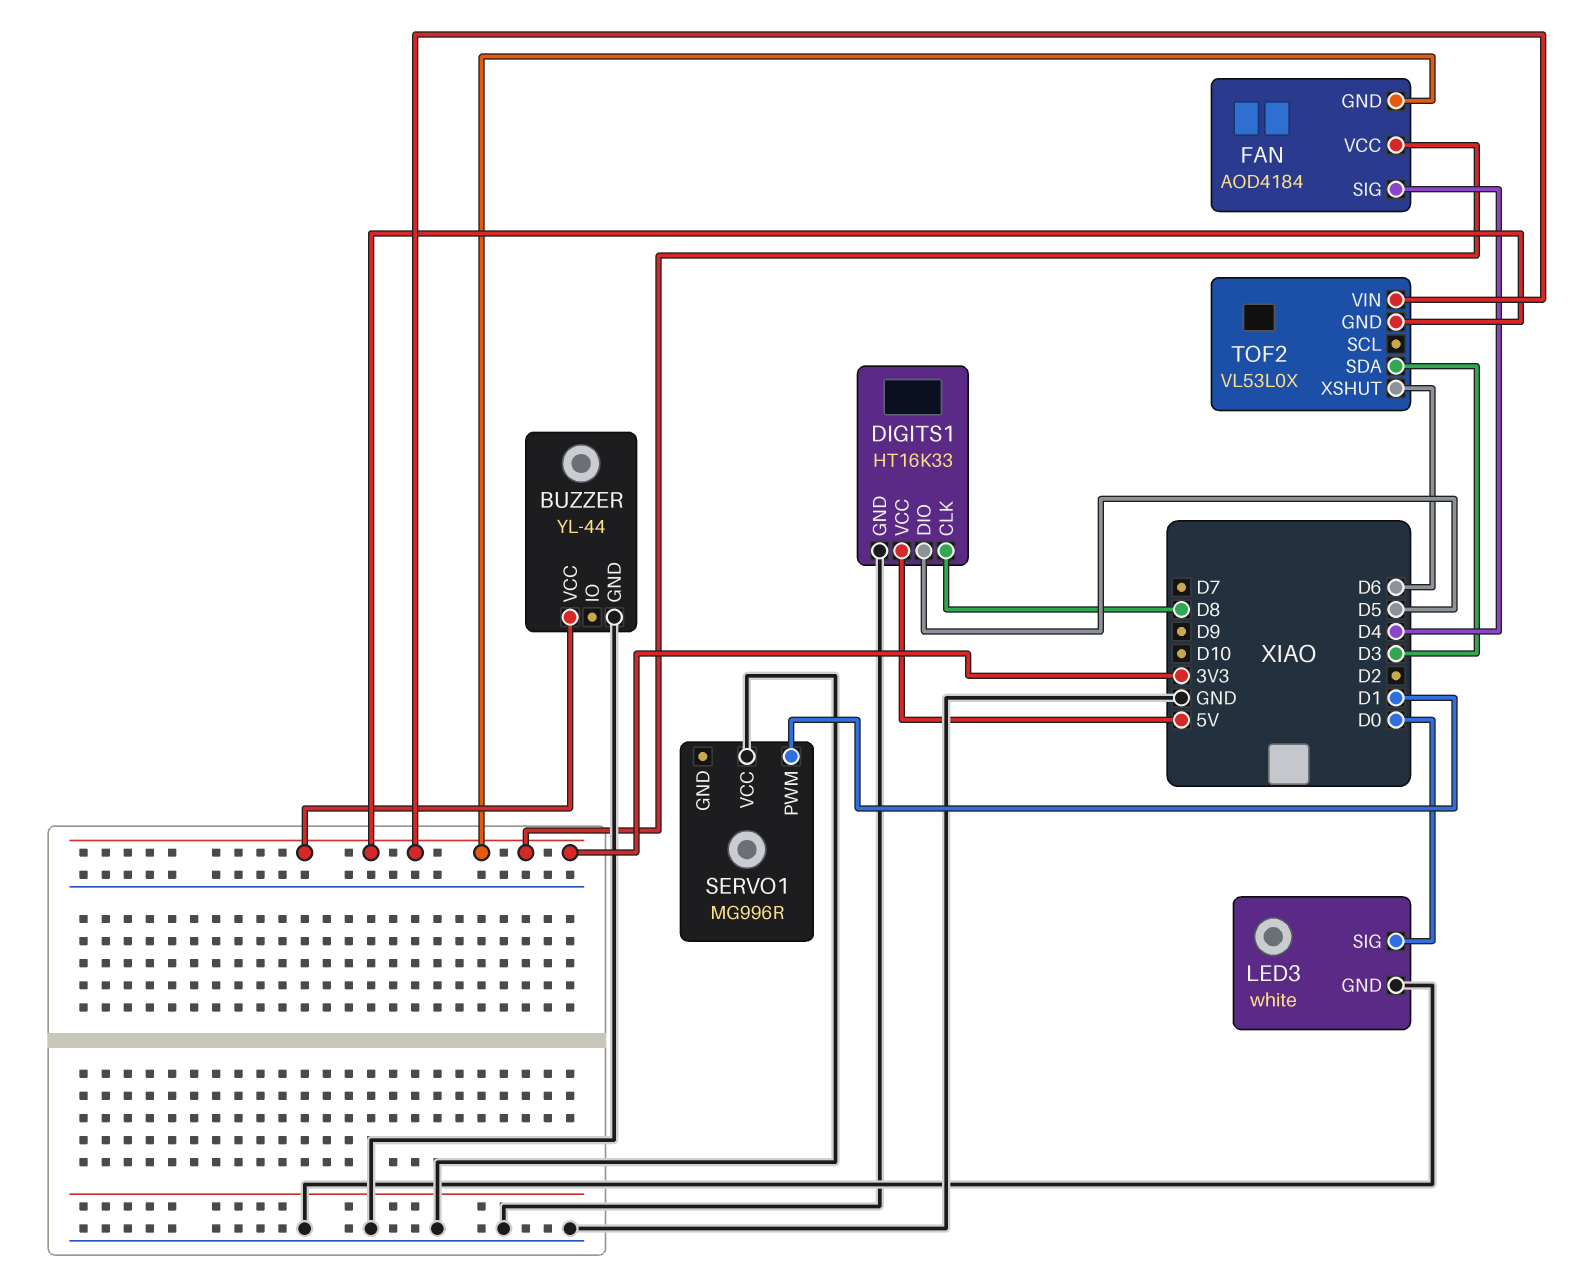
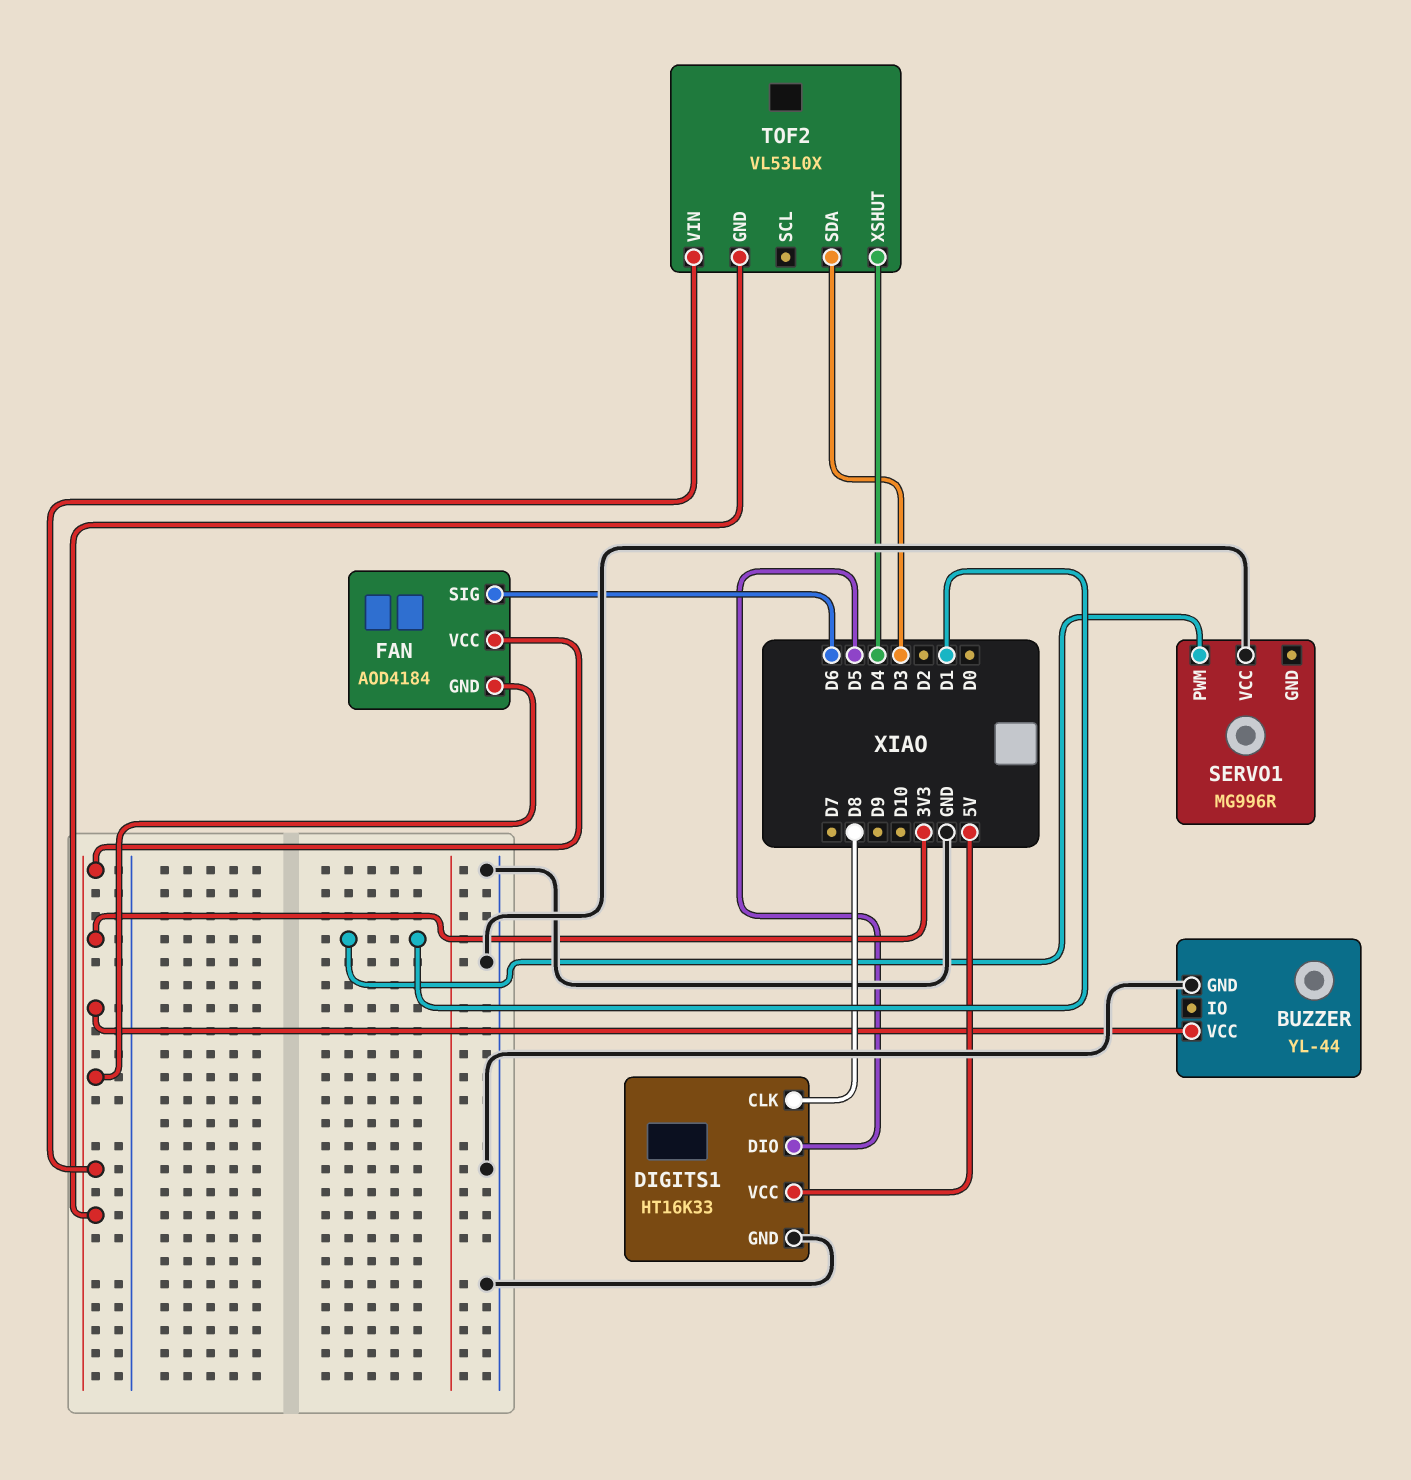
FAN pin SIG: D4 -> D6
LED3: white -> none
LED3 pin GND: GND -> none
LED3 pin SIG: D0 -> none
TOF2 pin XSHUT: D6 -> D4

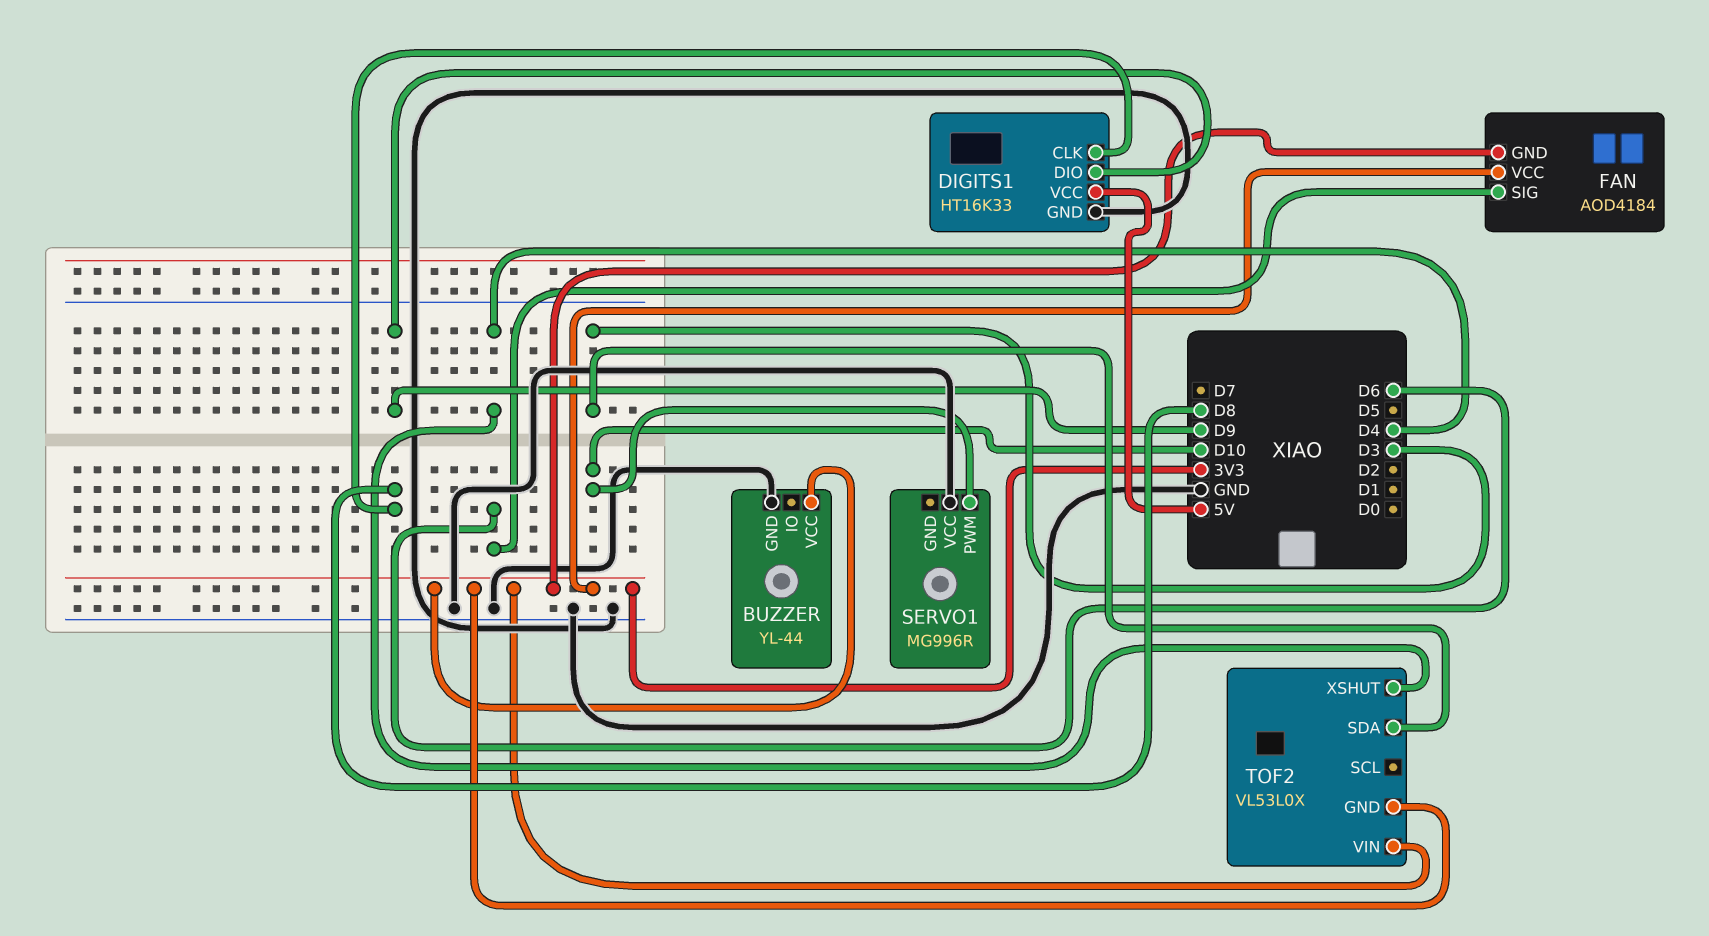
DIGITS1 pin DIO: D5 -> D9
SERVO1 pin PWM: D1 -> D10

